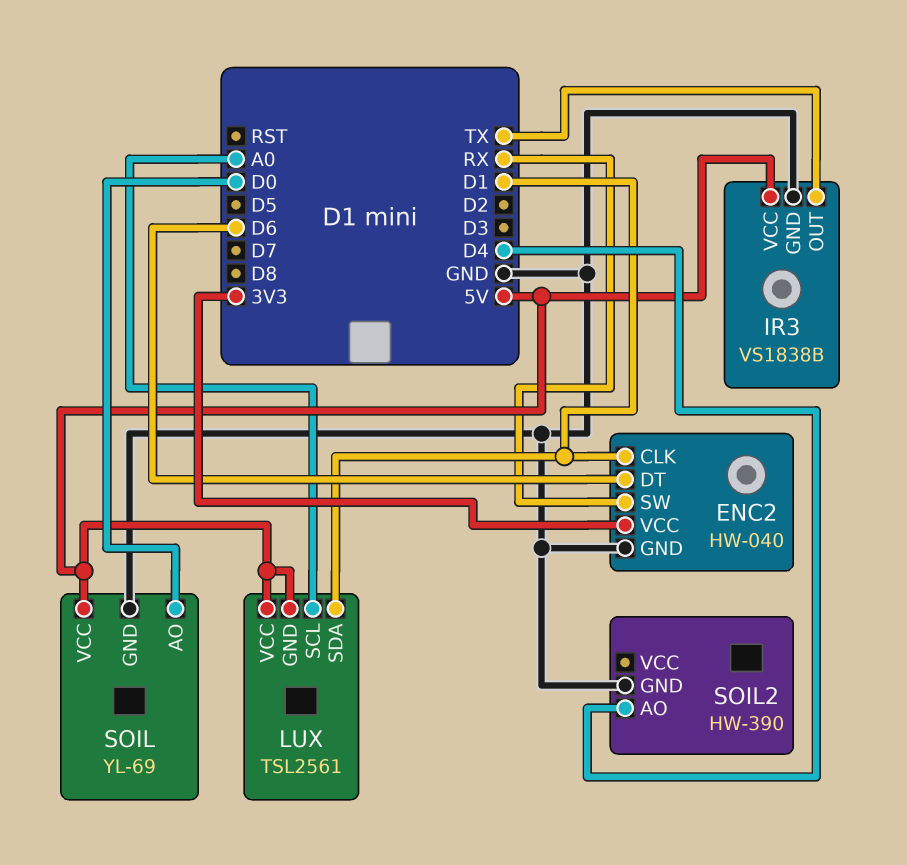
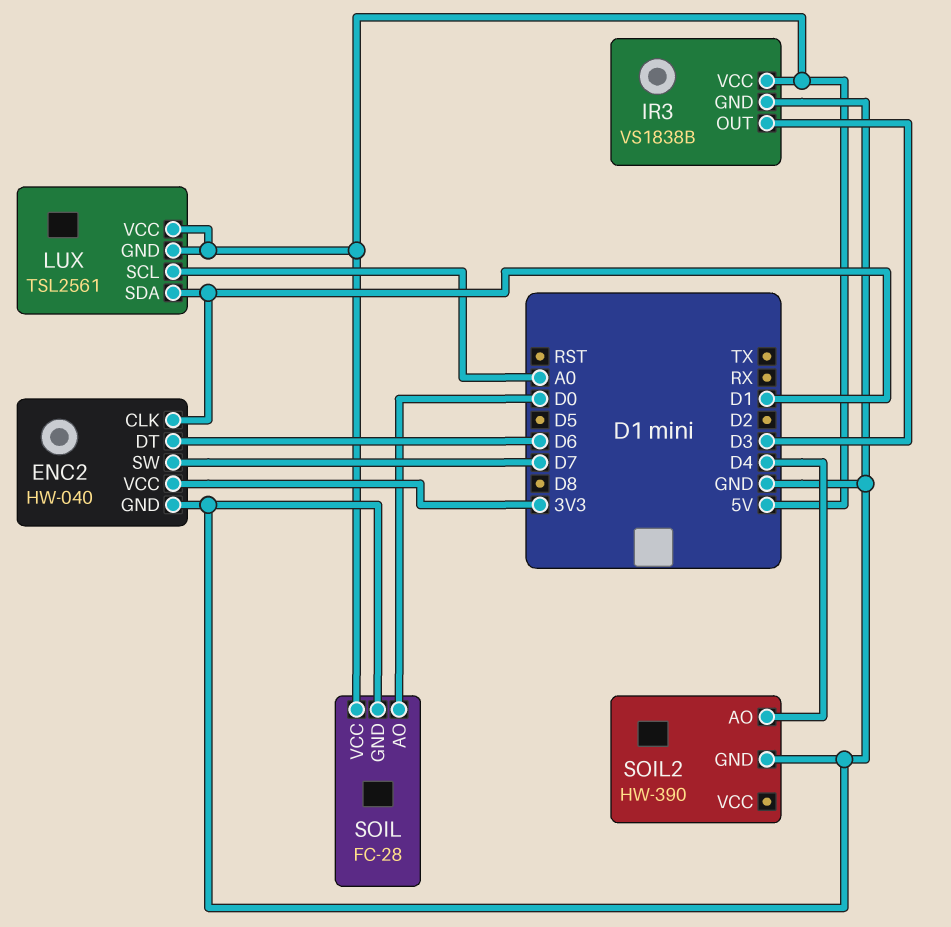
ENC2 pin SW: RX -> D7
IR3 pin OUT: TX -> D3
SOIL: YL-69 -> FC-28

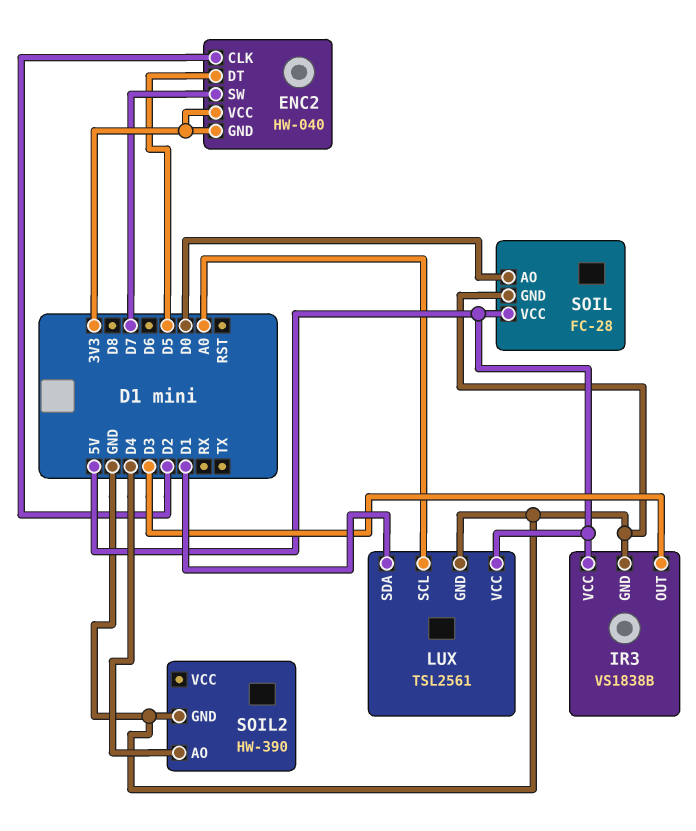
ENC2 pin CLK: D1 -> D2
ENC2 pin DT: D6 -> D5
ENC2 pin GND: GND -> 3V3
LUX pin GND: 5V -> GND

